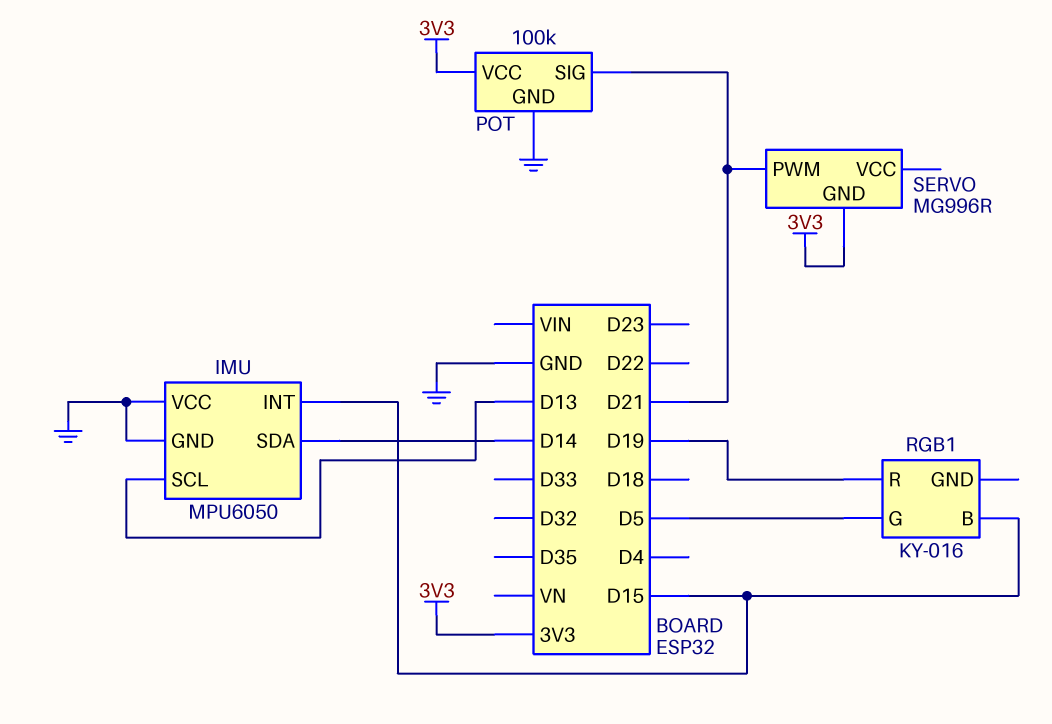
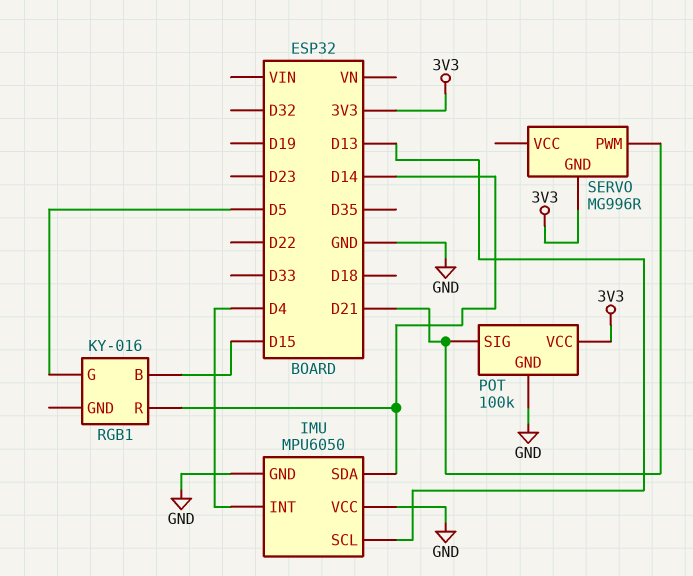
IMU pin INT: D15 -> D4
RGB1 pin R: D19 -> D14

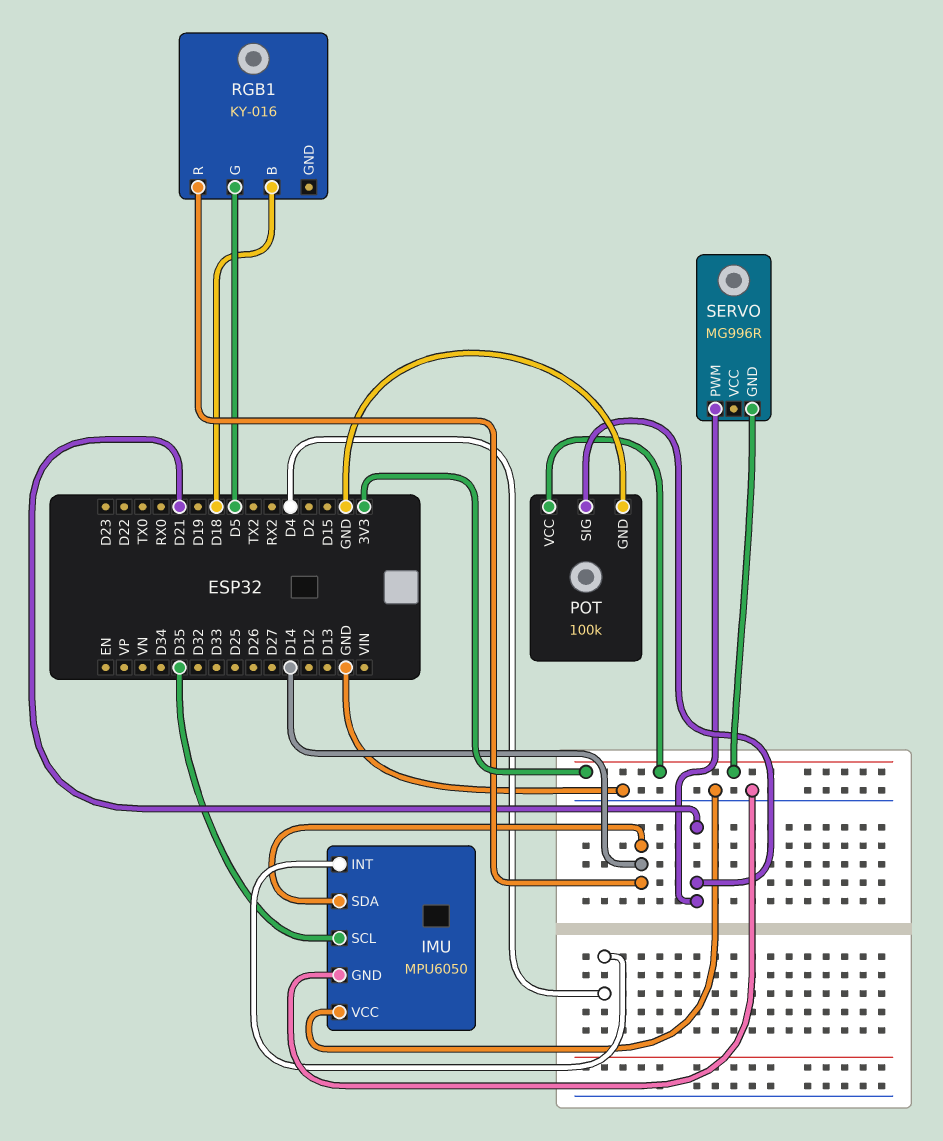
IMU pin SCL: D13 -> D35
RGB1 pin B: D15 -> D18

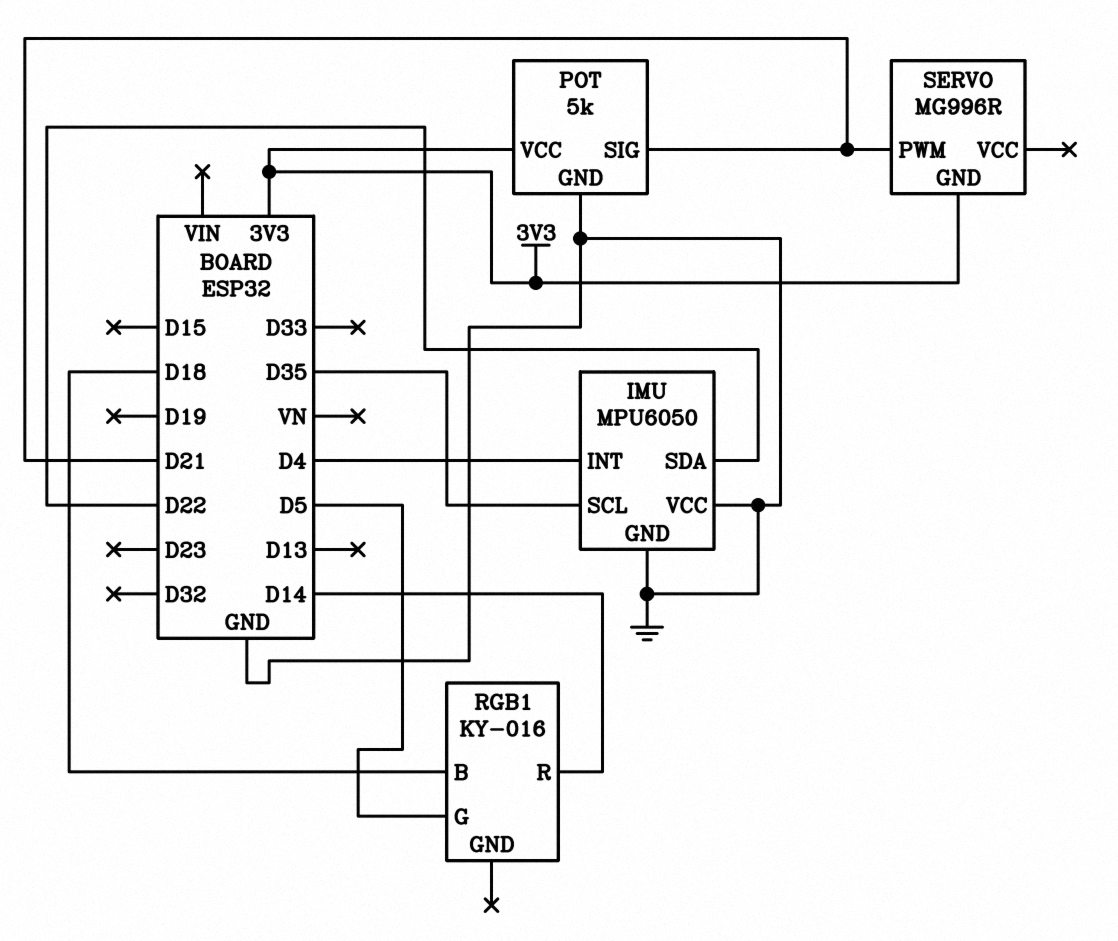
IMU pin SDA: D14 -> D22
POT: 100k -> 5k

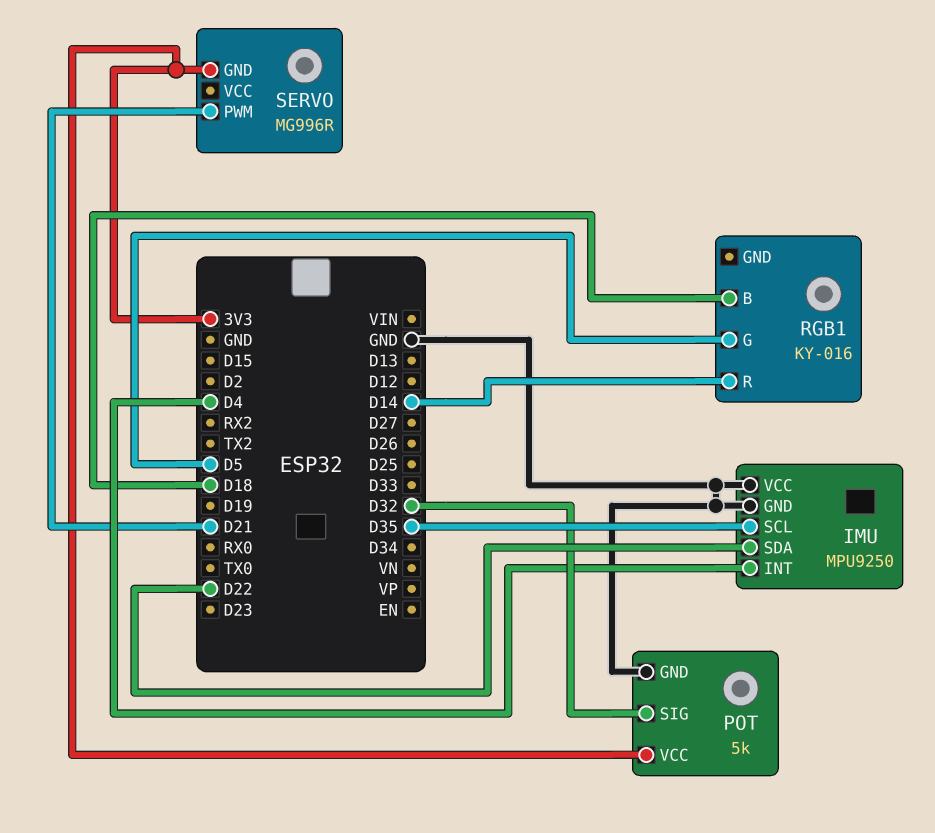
IMU: MPU6050 -> MPU9250
POT pin SIG: D21 -> D32

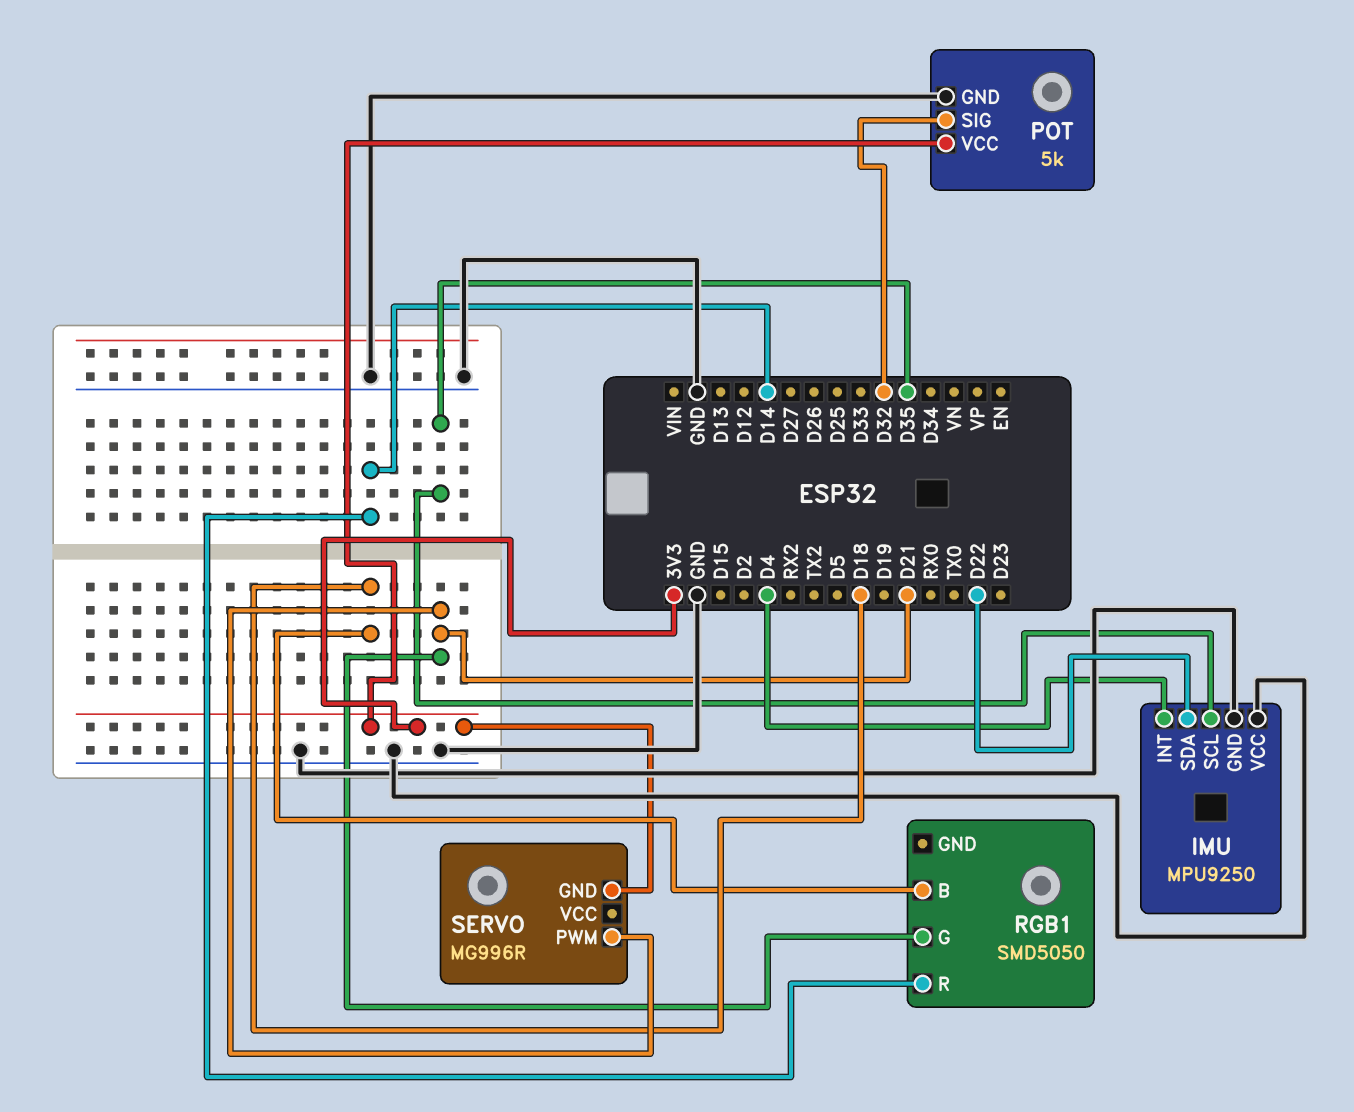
RGB1: KY-016 -> SMD5050
RGB1 pin G: D5 -> D21

